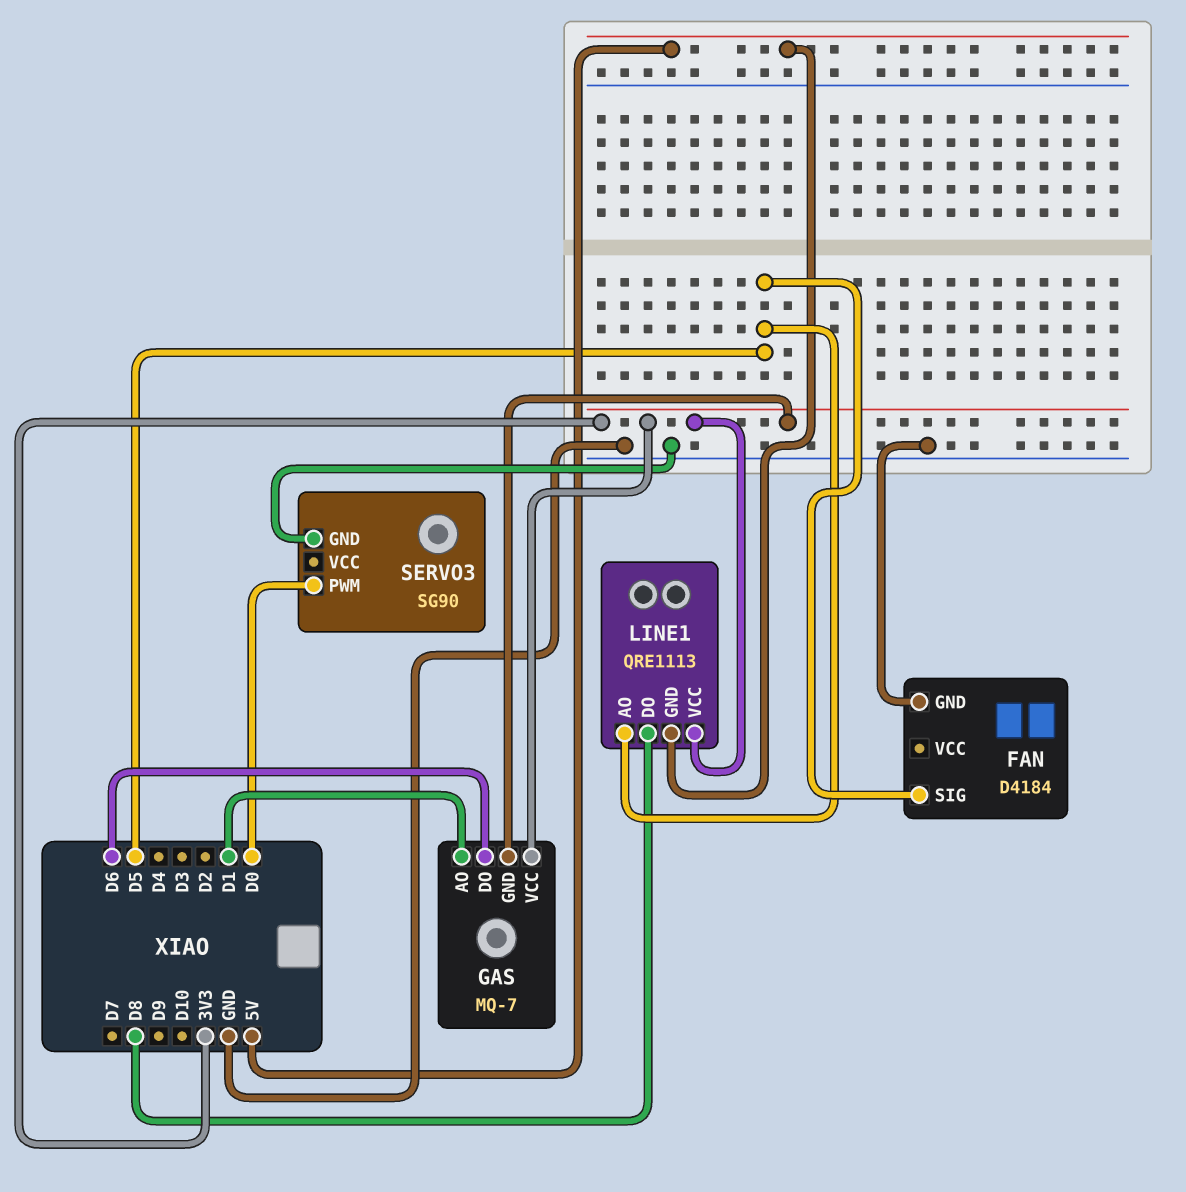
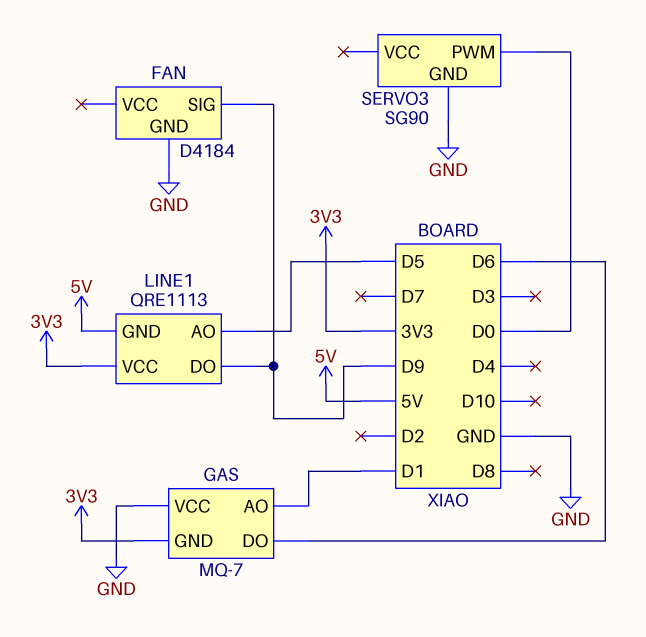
FAN pin SIG: D5 -> D9
GAS pin VCC: 3V3 -> GND
LINE1 pin DO: D8 -> D9

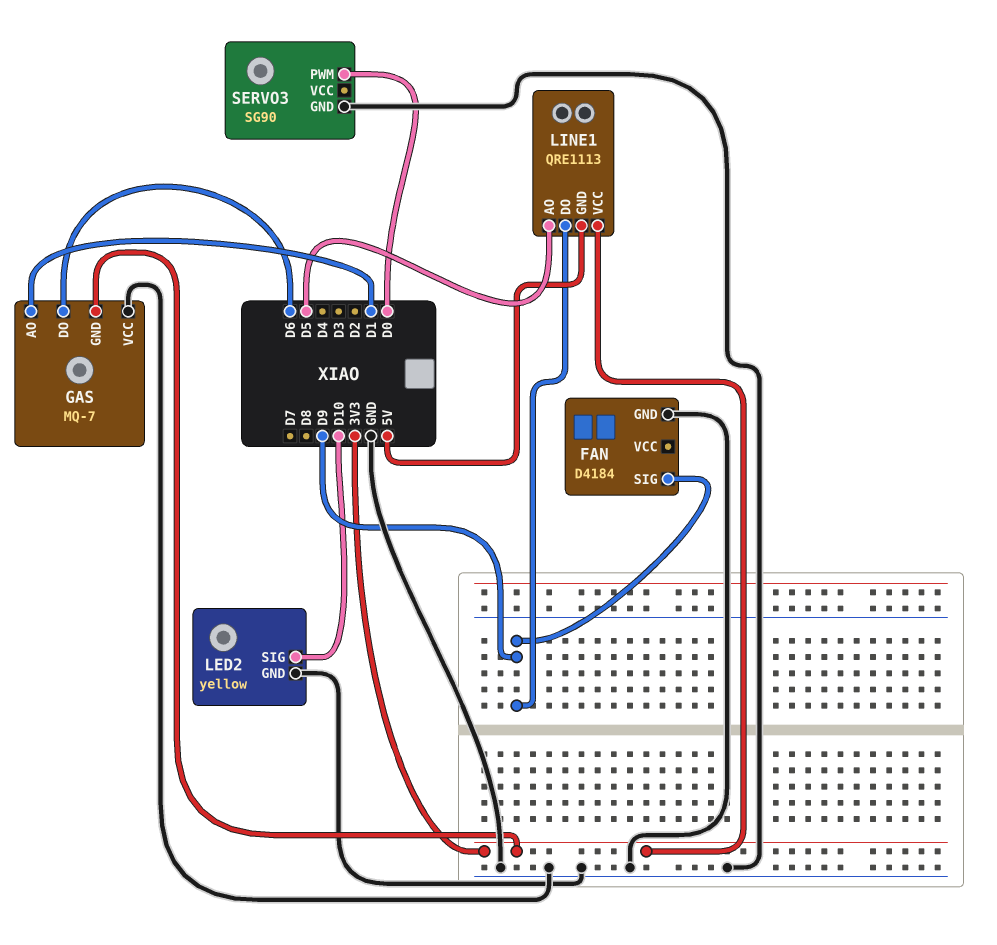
LED2: none -> yellow
LED2 pin GND: none -> GND
LED2 pin SIG: none -> D10

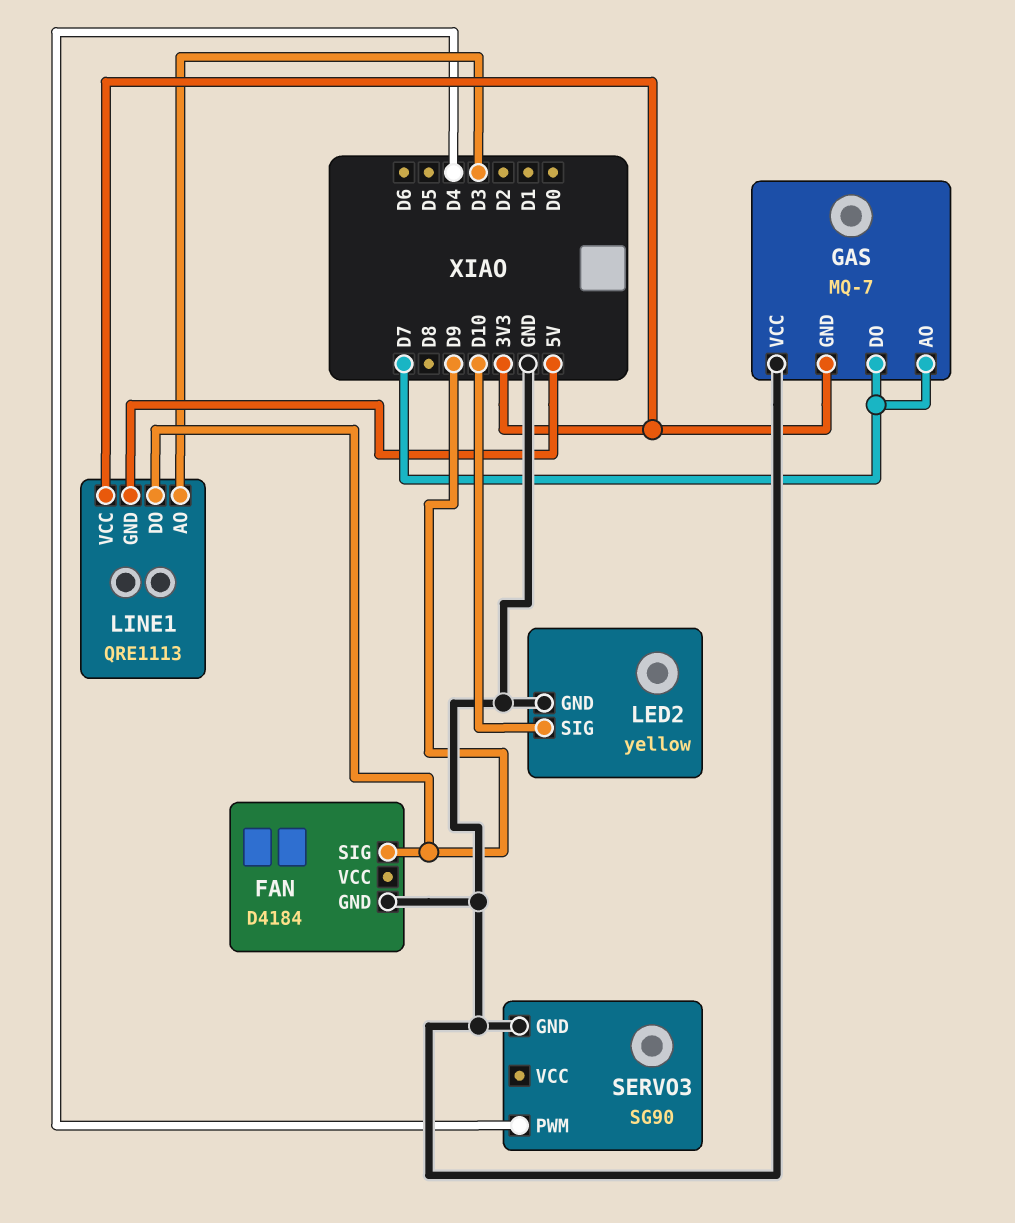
GAS pin AO: D1 -> D7
GAS pin DO: D6 -> D7
LINE1 pin AO: D5 -> D3
SERVO3 pin PWM: D0 -> D4

